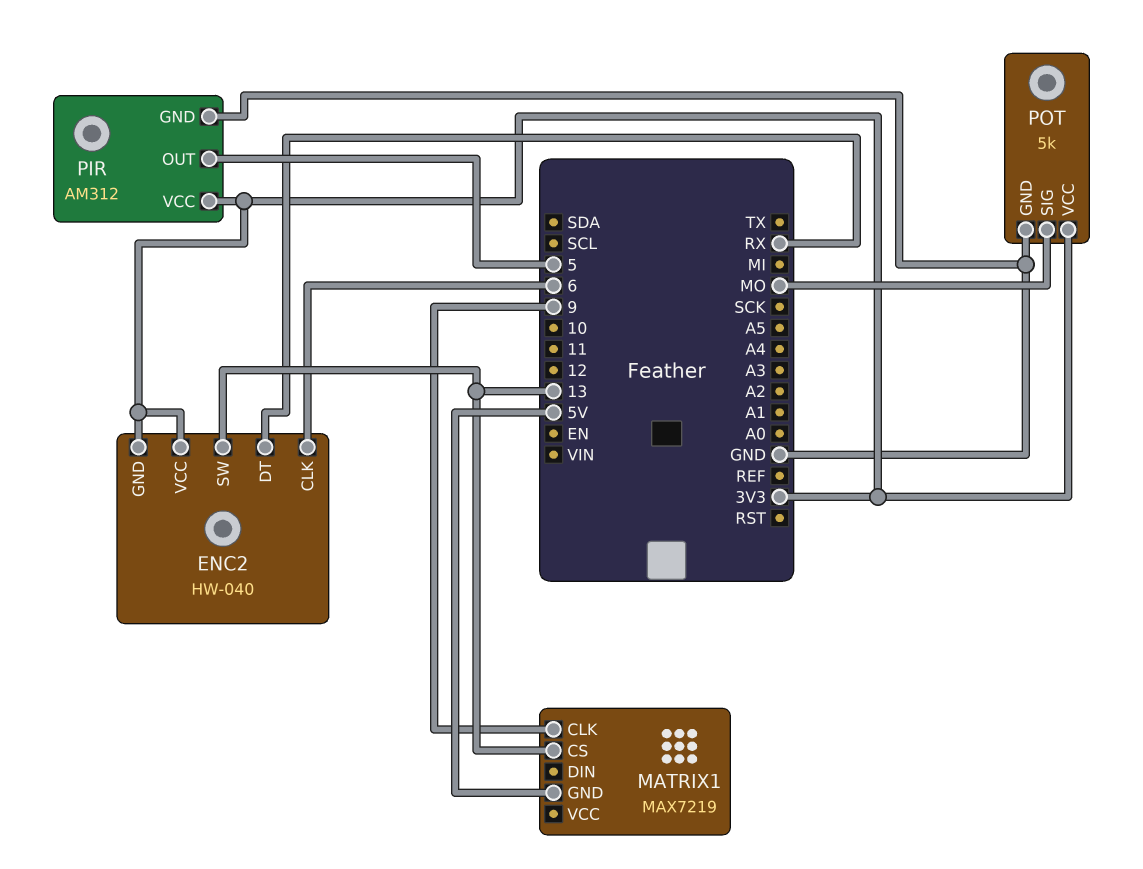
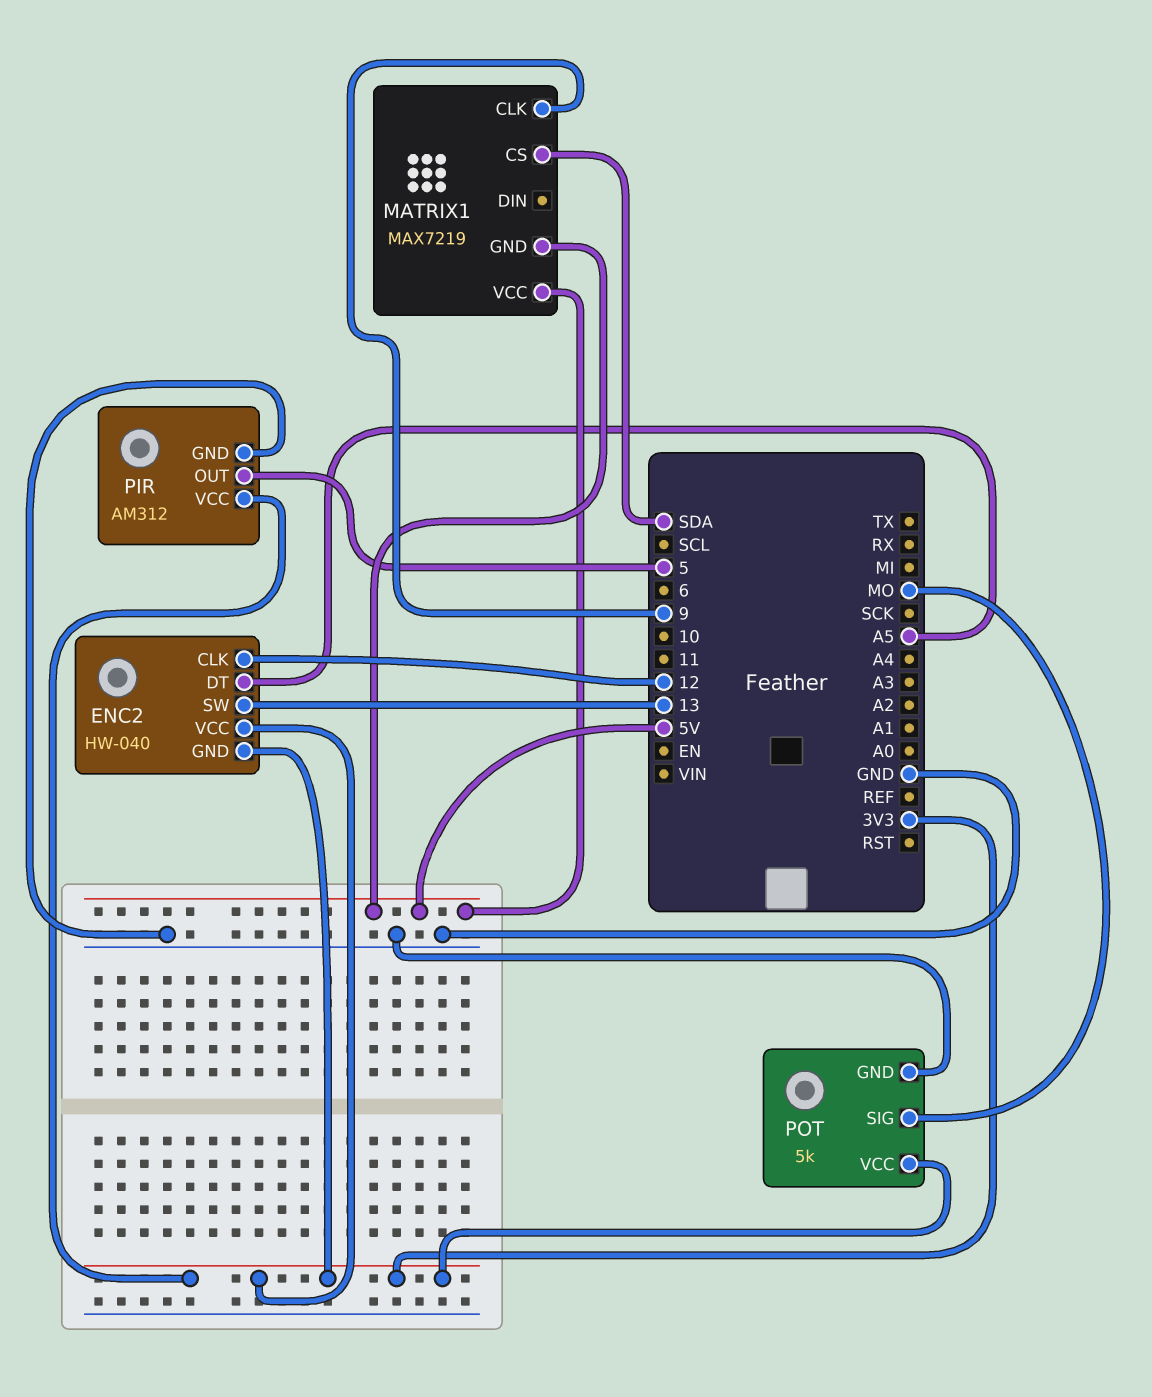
ENC2 pin CLK: 6 -> 12
ENC2 pin DT: RX -> A5
MATRIX1 pin CS: 13 -> SDA
MATRIX1 pin VCC: none -> 5V

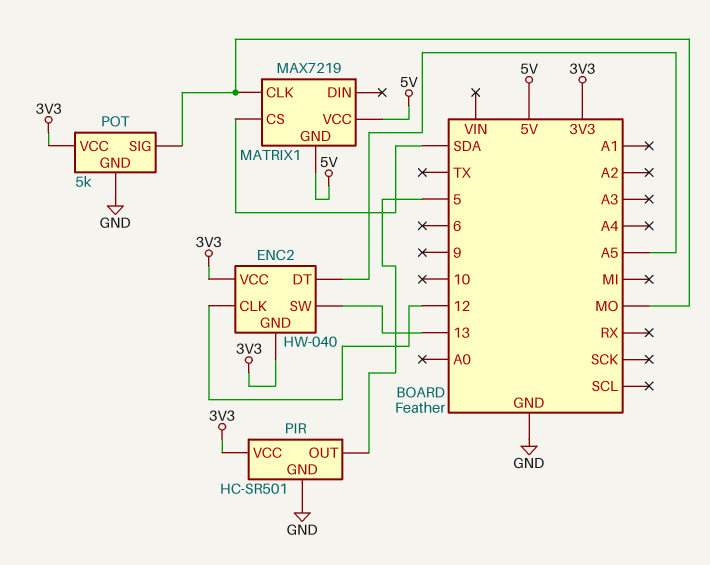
MATRIX1 pin CLK: 9 -> MO
PIR: AM312 -> HC-SR501

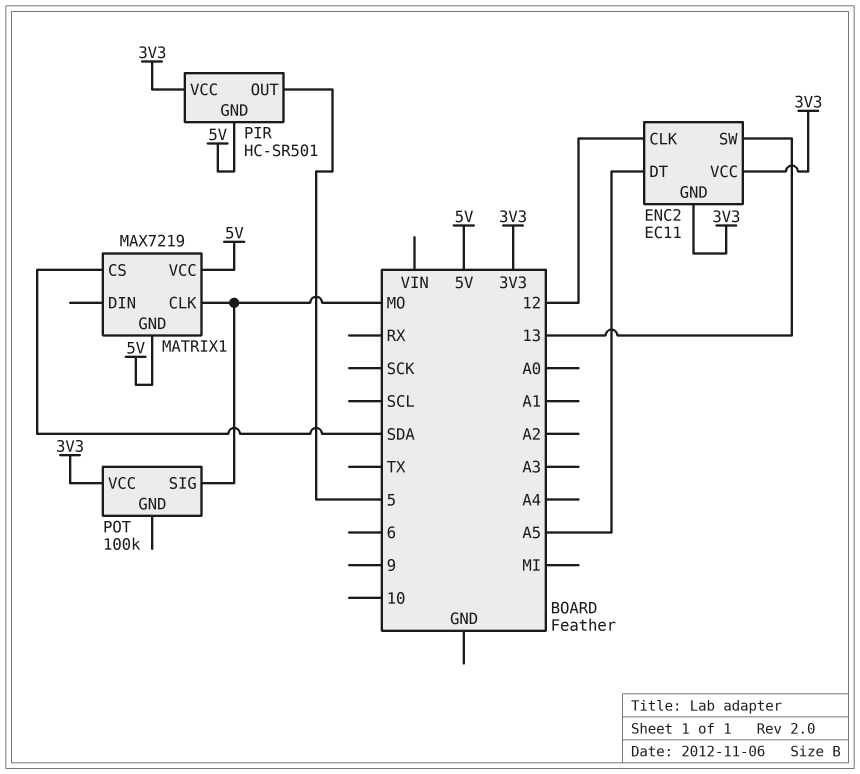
ENC2: HW-040 -> EC11
PIR pin GND: GND -> 5V
POT: 5k -> 100k
POT pin GND: GND -> none

